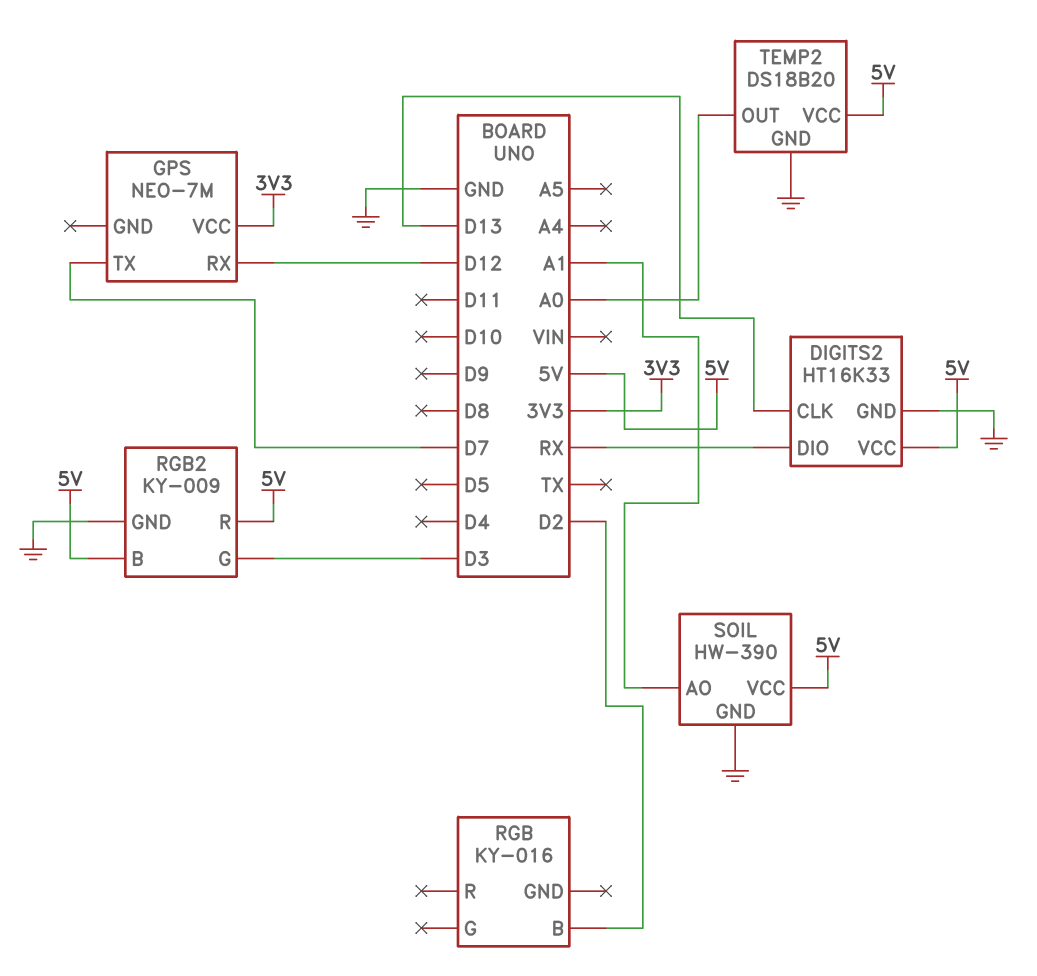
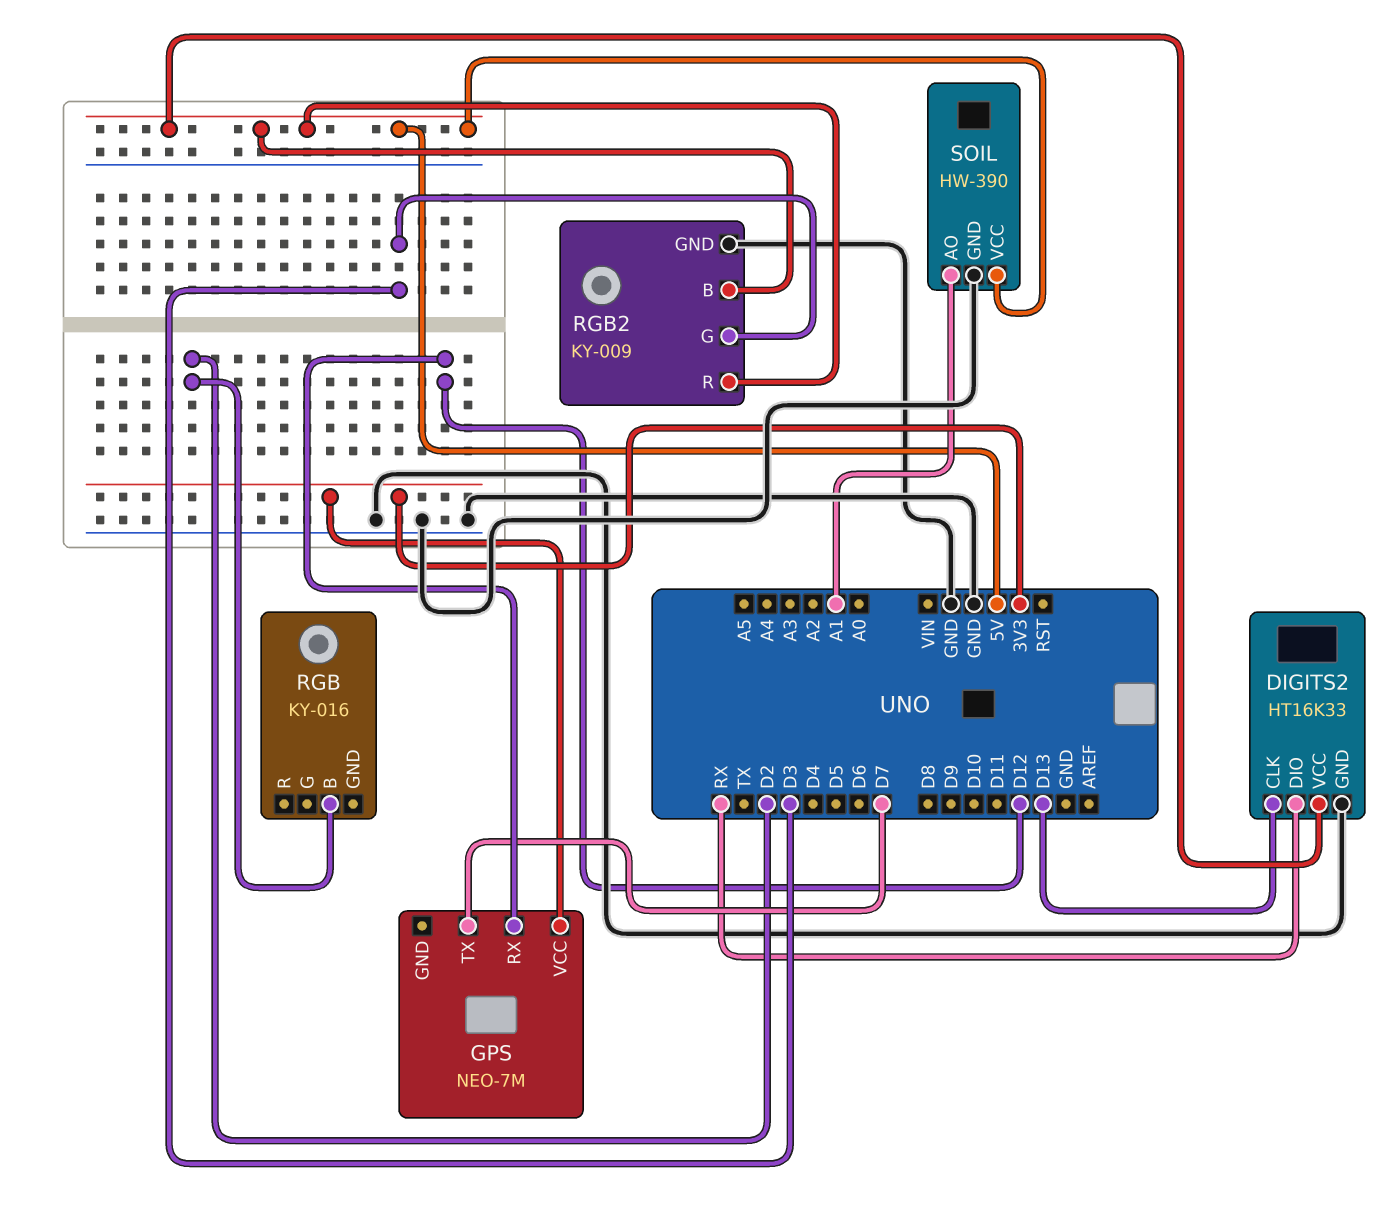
TEMP2: DS18B20 -> none
TEMP2 pin GND: GND -> none
TEMP2 pin OUT: A0 -> none
TEMP2 pin VCC: 5V -> none

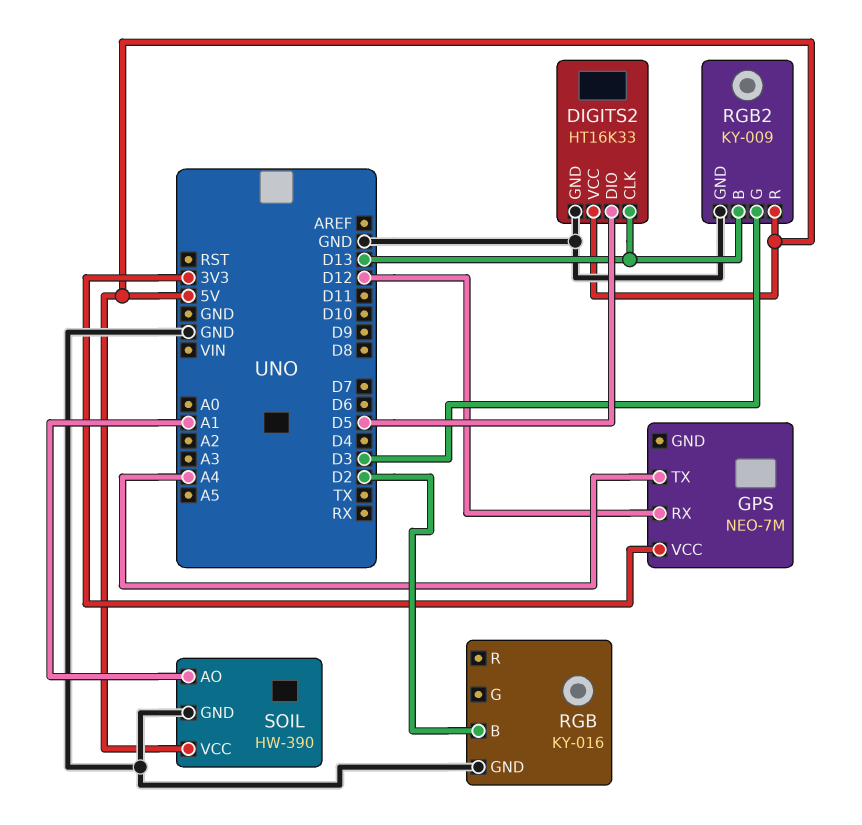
DIGITS2 pin DIO: RX -> D5
GPS pin TX: D7 -> A4
RGB pin GND: none -> GND
RGB2 pin B: 5V -> D13

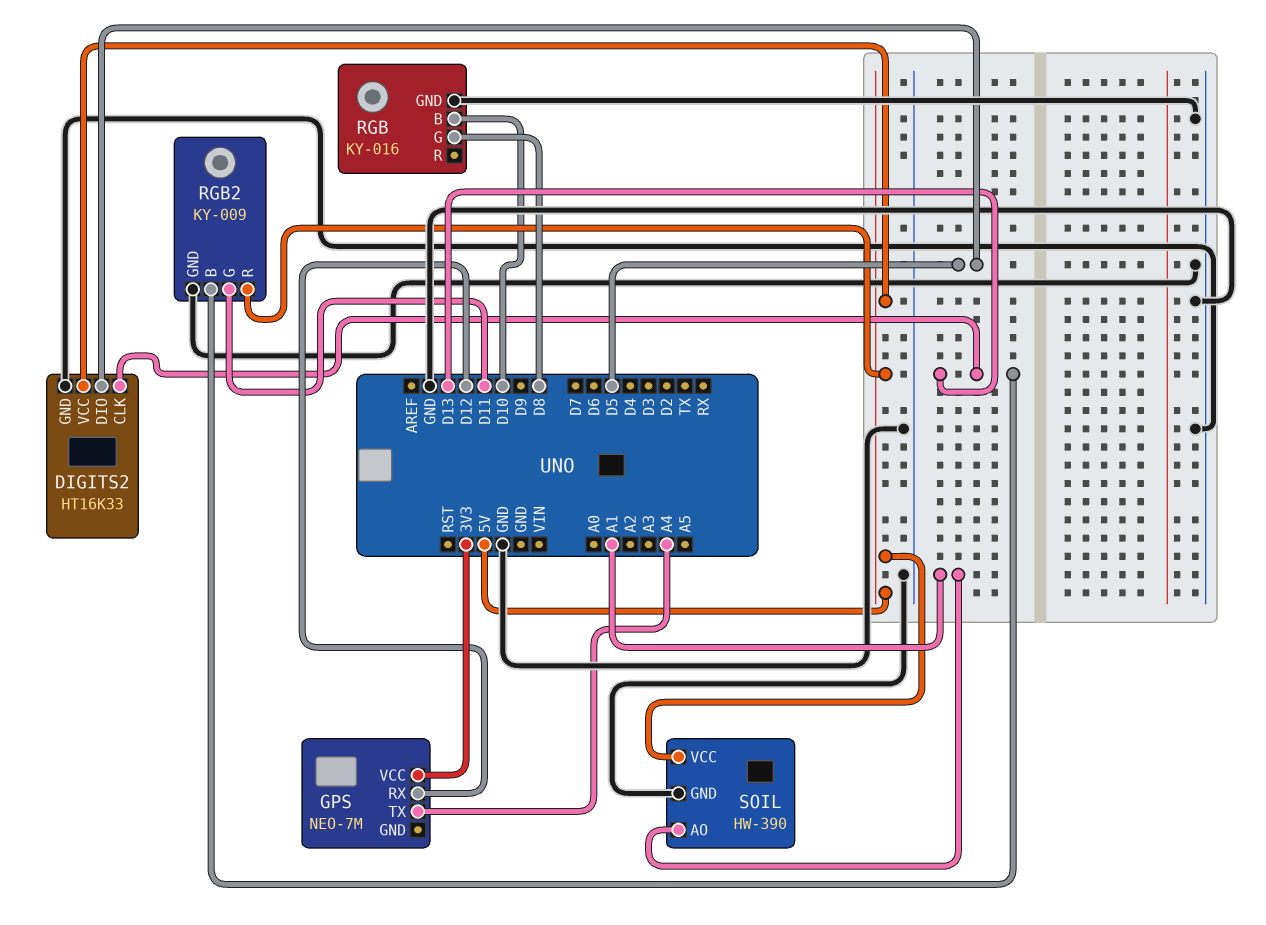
RGB pin B: D2 -> D10
RGB pin G: none -> D8
RGB2 pin G: D3 -> D11

